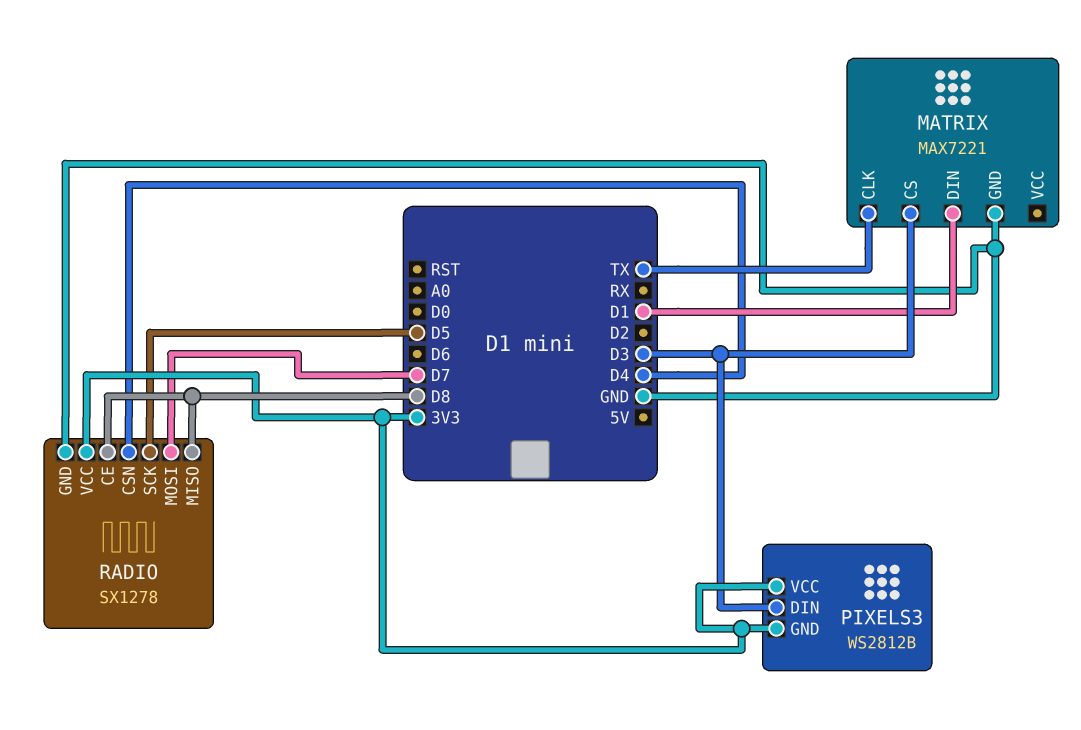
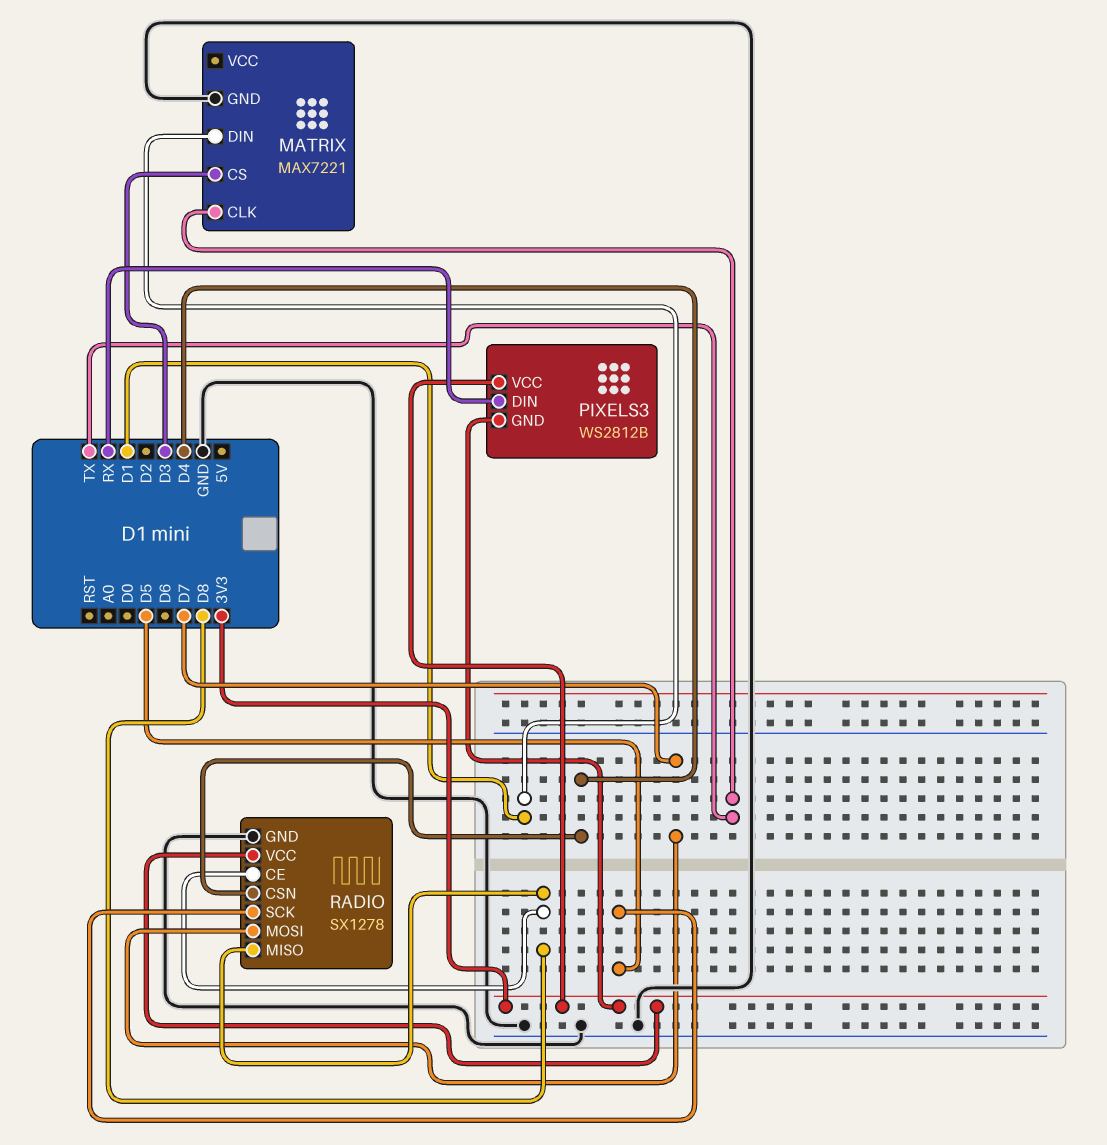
PIXELS3 pin DIN: D3 -> RX

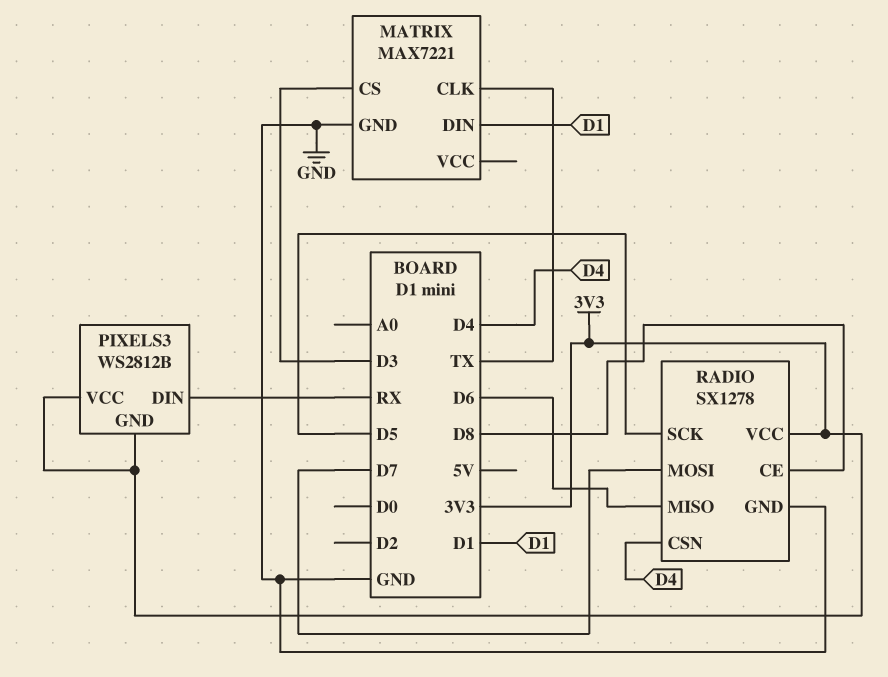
RADIO pin MISO: D8 -> D6

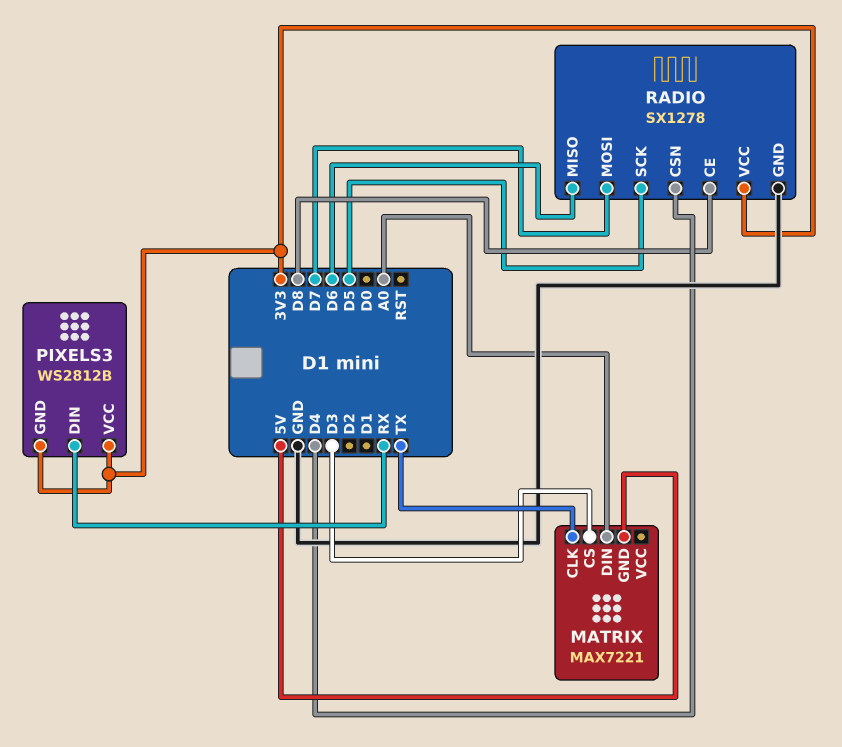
MATRIX pin DIN: D1 -> A0
MATRIX pin GND: GND -> 5V

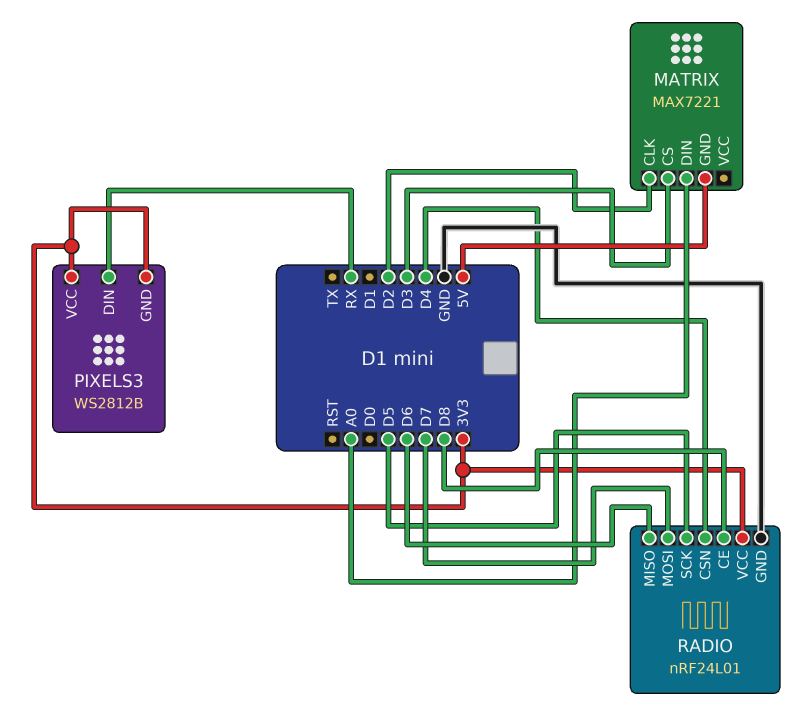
MATRIX pin CLK: TX -> D2
RADIO: SX1278 -> nRF24L01

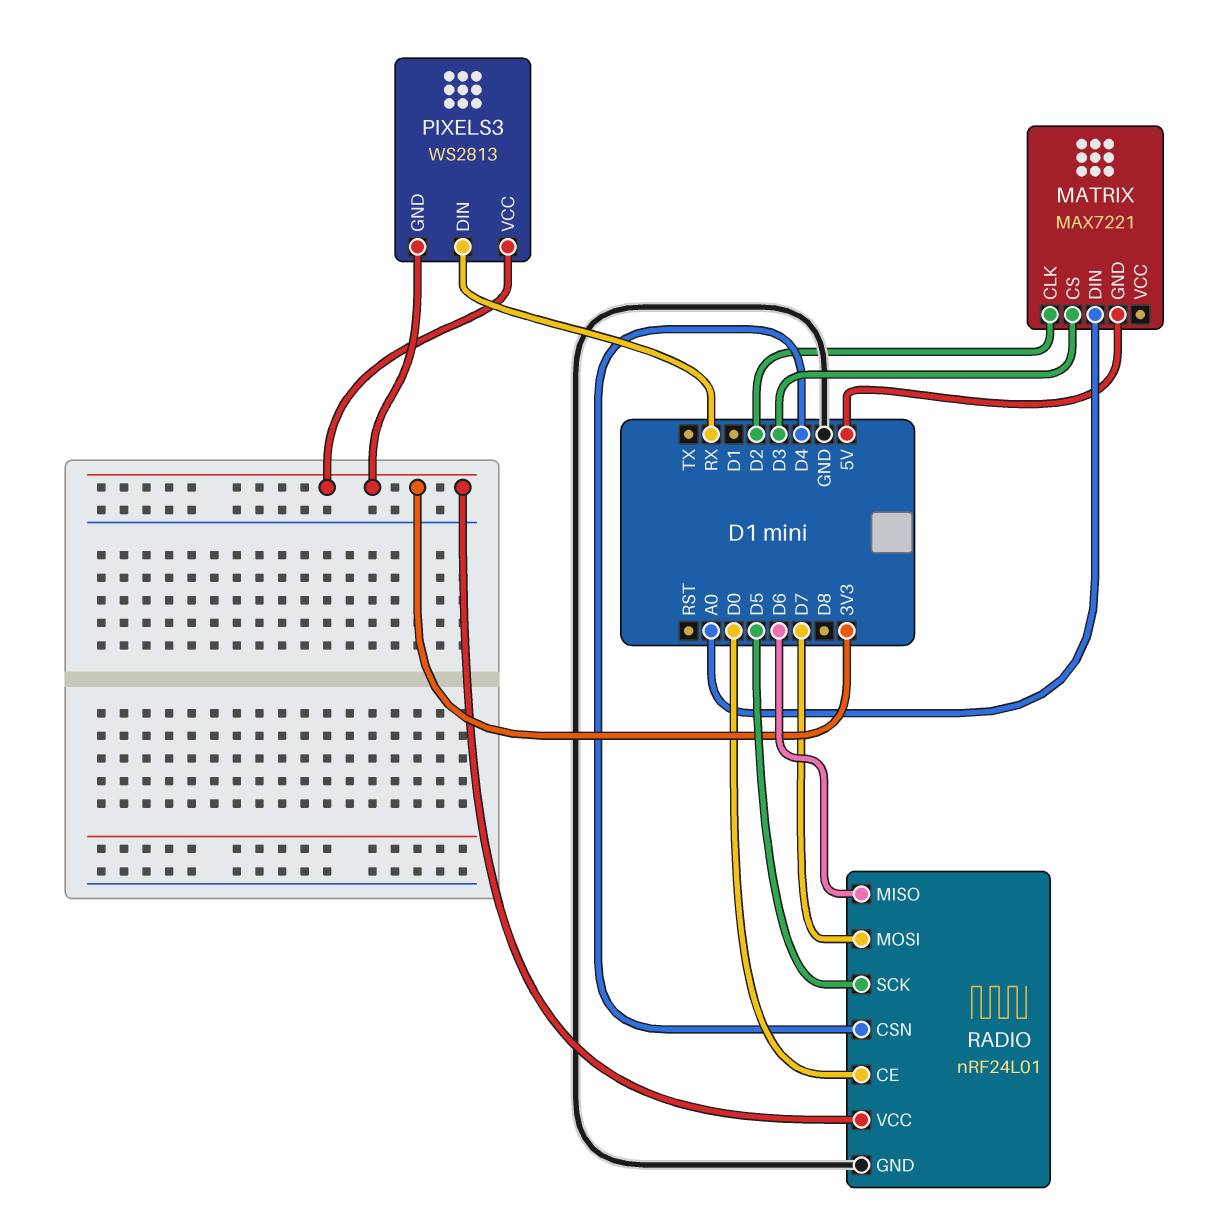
PIXELS3: WS2812B -> WS2813
RADIO pin CE: D8 -> D0

